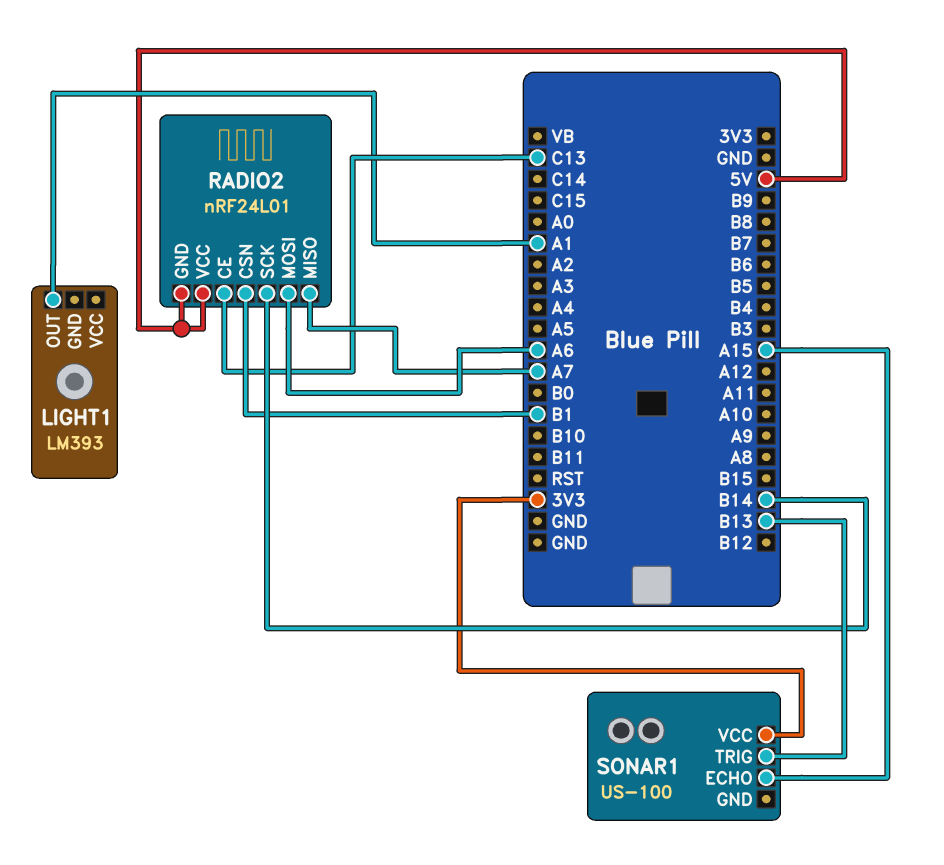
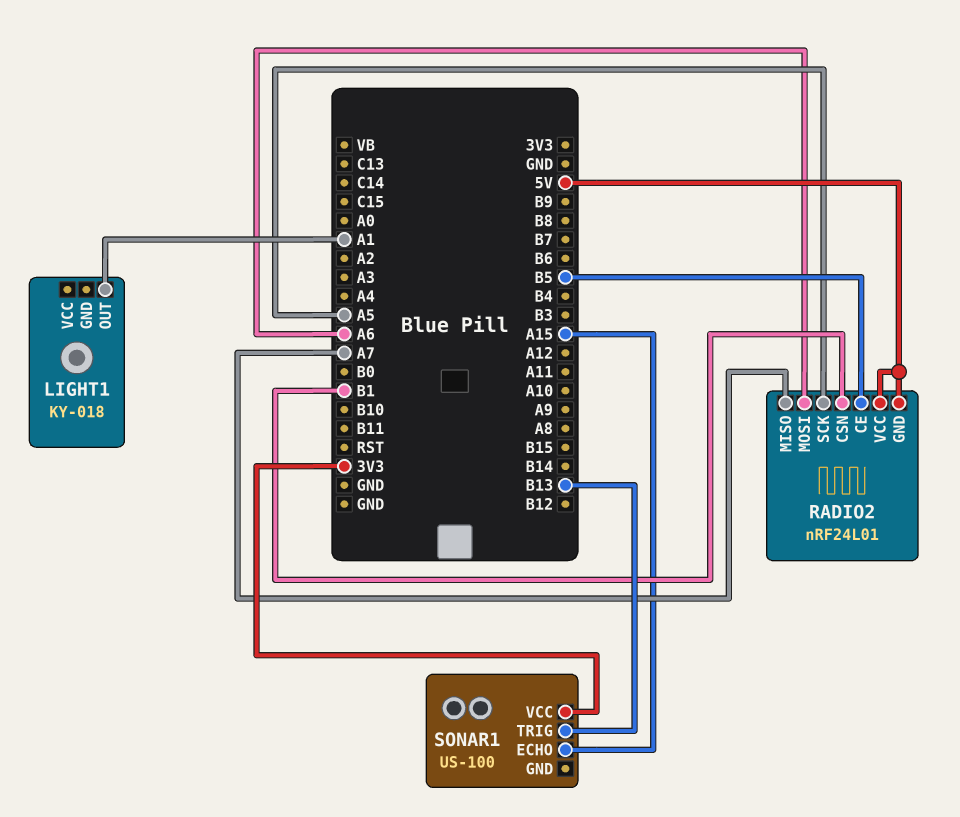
LIGHT1: LM393 -> KY-018
RADIO2 pin CE: C13 -> B5
RADIO2 pin SCK: B14 -> A5

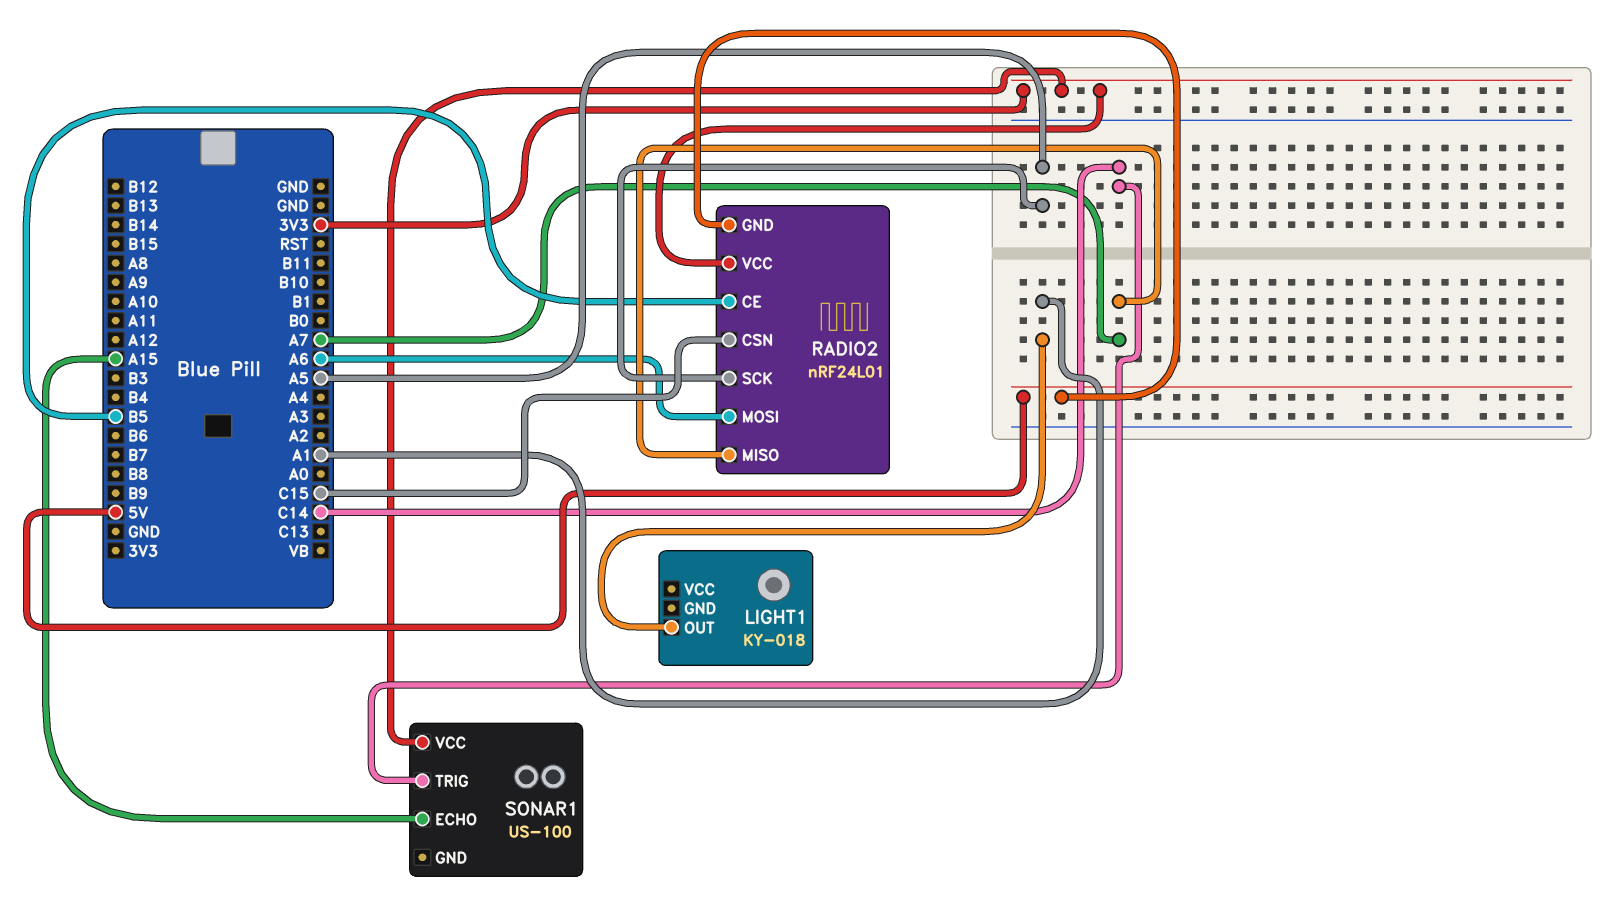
RADIO2 pin CSN: B1 -> C15
RADIO2 pin VCC: 5V -> 3V3
SONAR1 pin TRIG: B13 -> C14

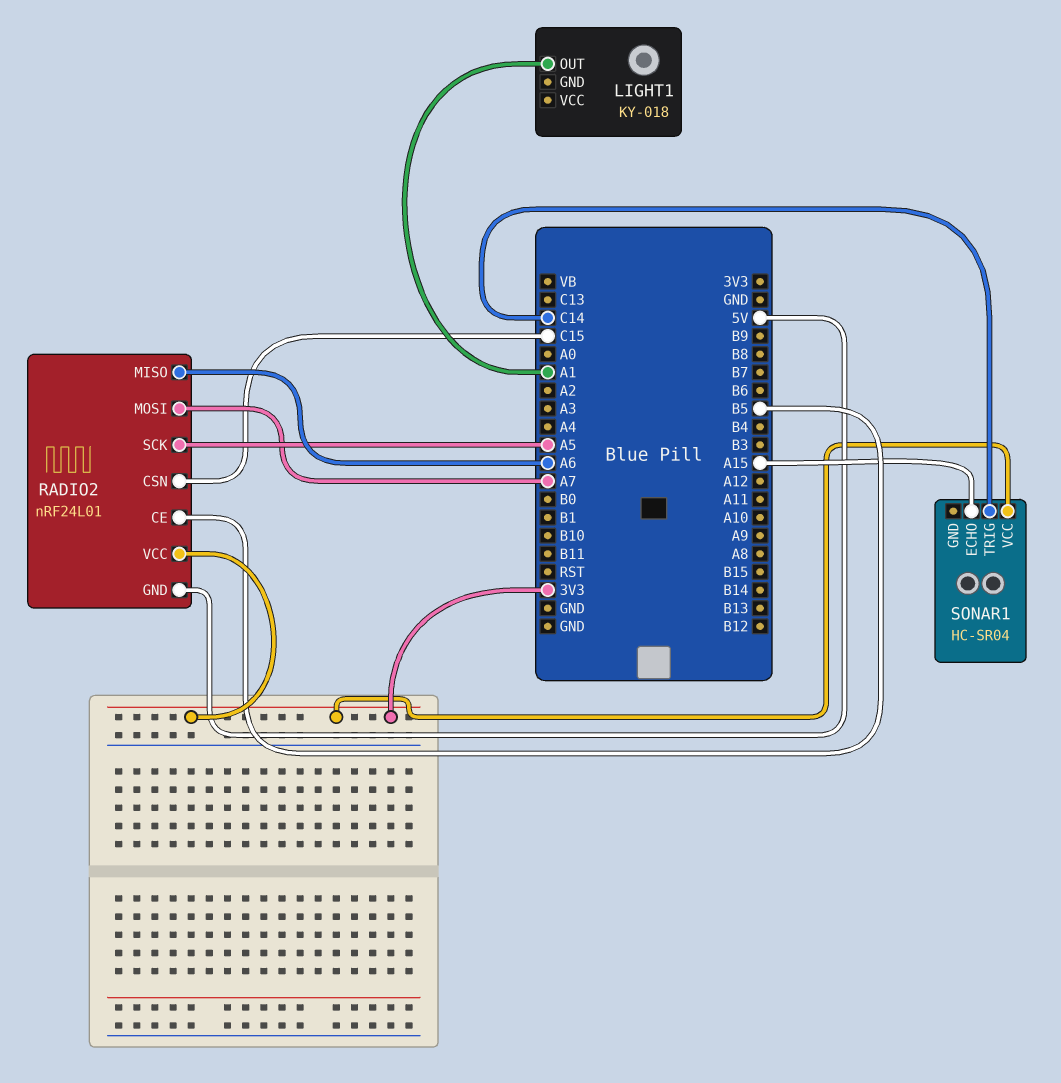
RADIO2 pin MISO: A7 -> A6
RADIO2 pin MOSI: A6 -> A7
SONAR1: US-100 -> HC-SR04

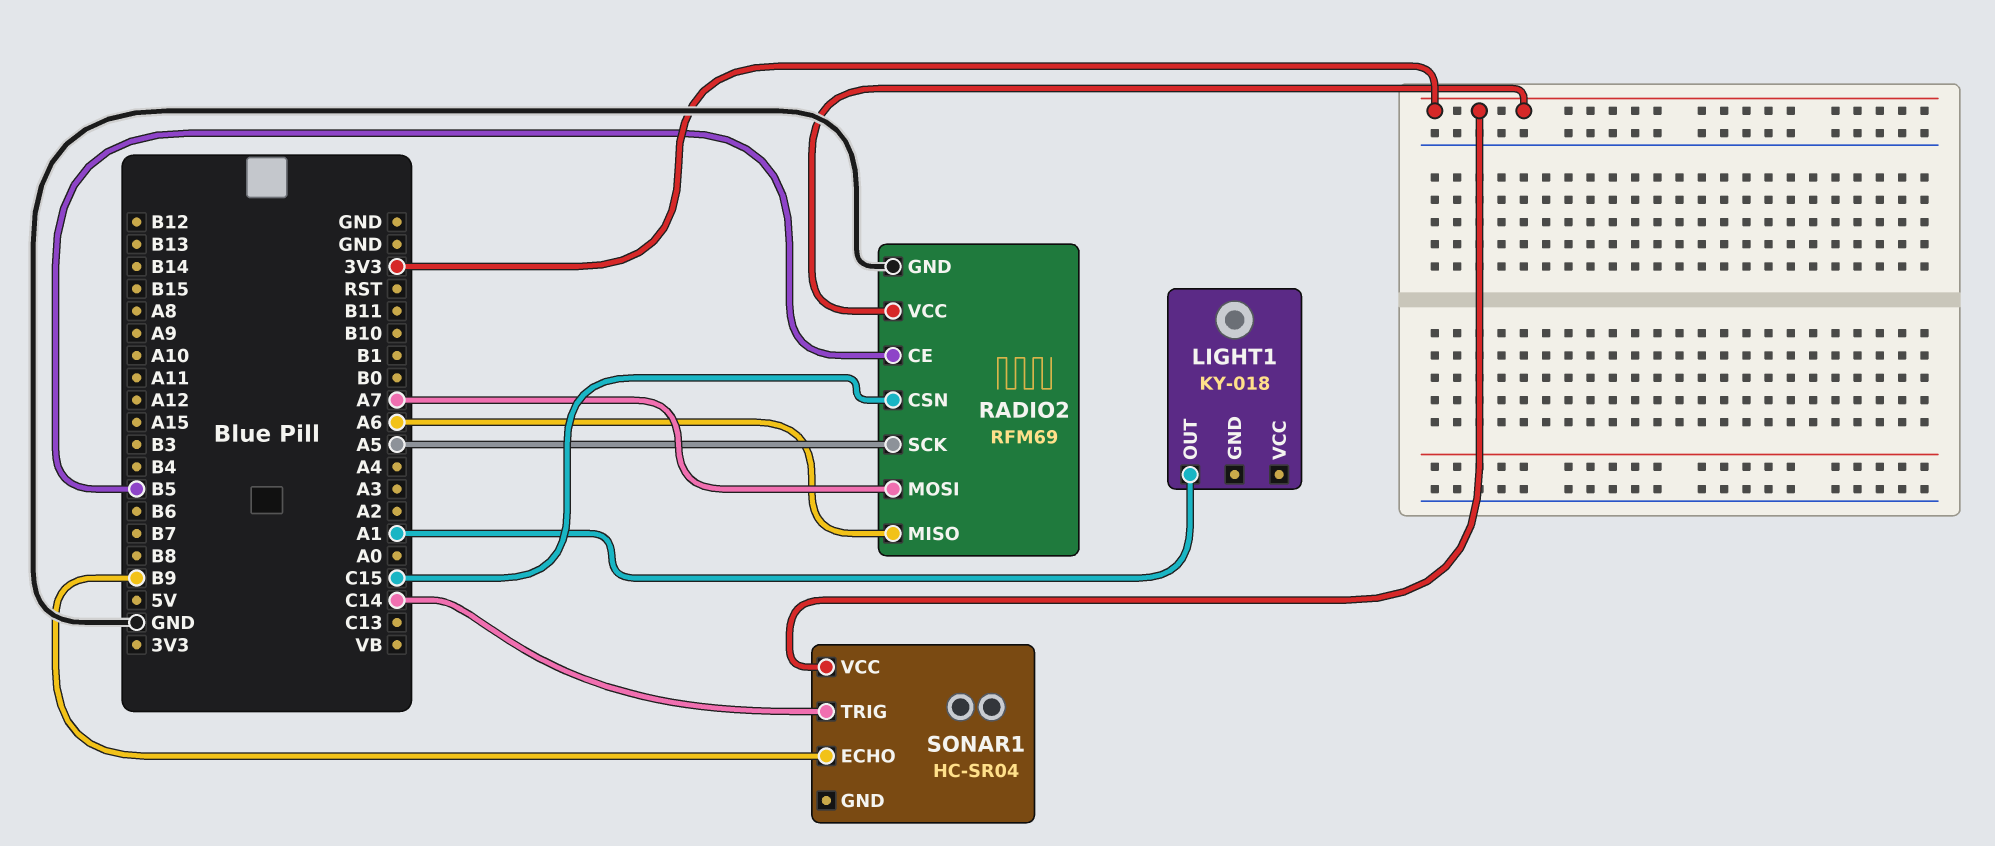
RADIO2: nRF24L01 -> RFM69
RADIO2 pin GND: 5V -> GND
SONAR1 pin ECHO: A15 -> B9

